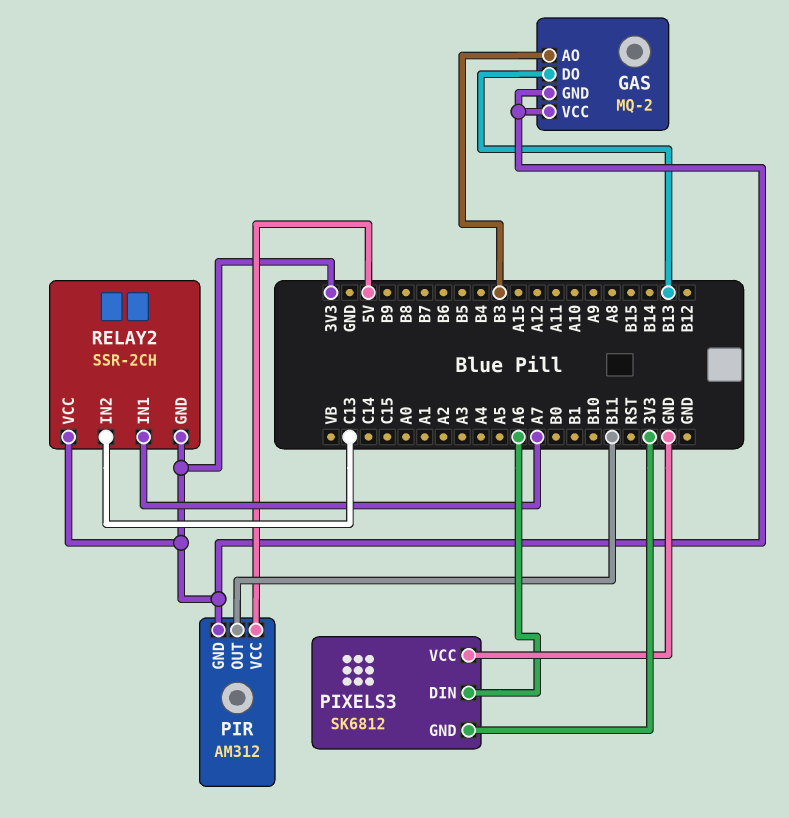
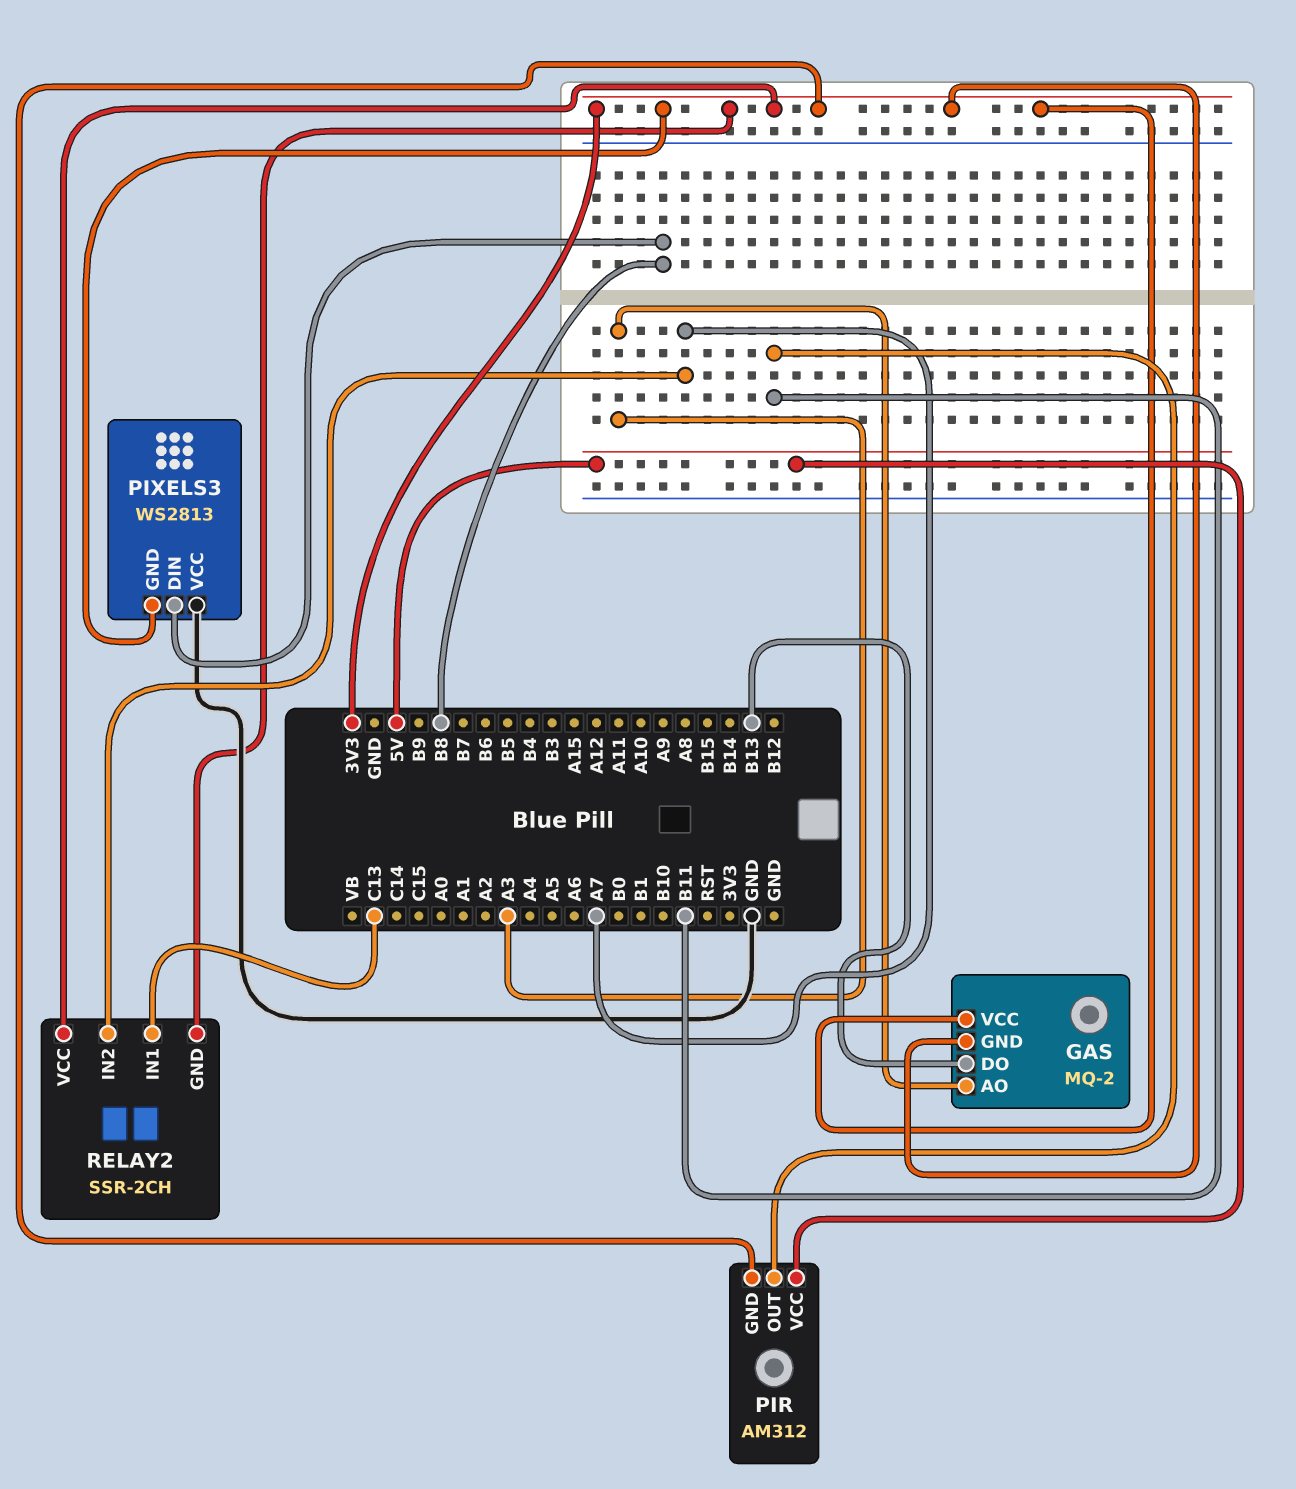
GAS pin AO: B3 -> A3
PIXELS3: SK6812 -> WS2813
PIXELS3 pin DIN: A6 -> B8
RELAY2 pin IN1: A7 -> C13
RELAY2 pin IN2: C13 -> A7

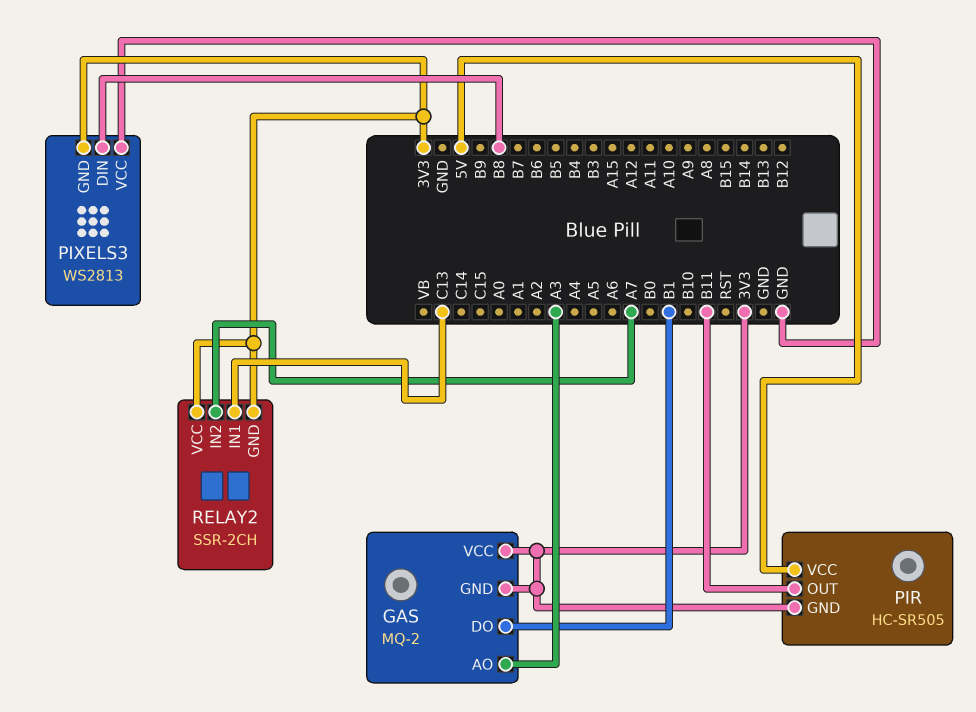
GAS pin DO: B13 -> B1
PIR: AM312 -> HC-SR505

